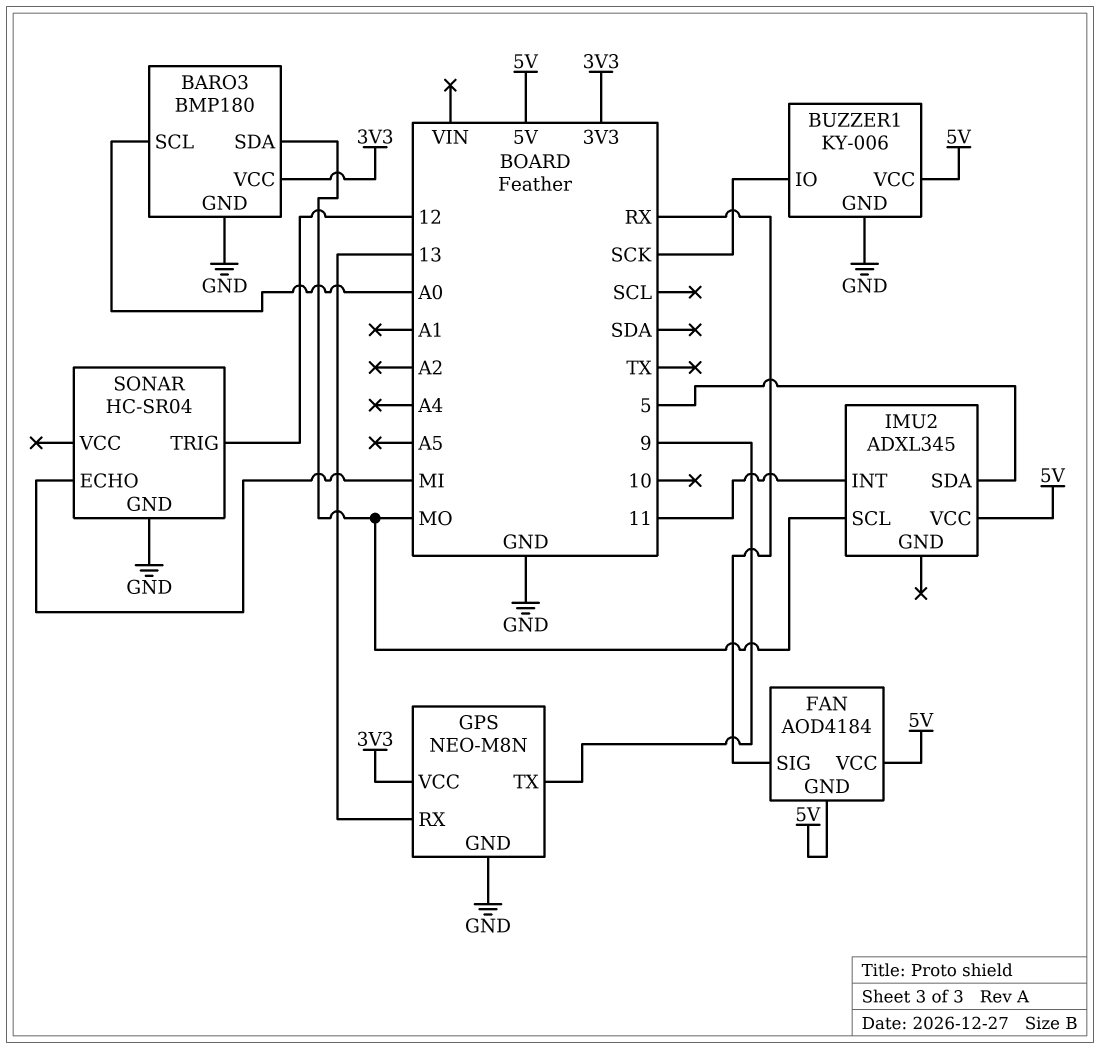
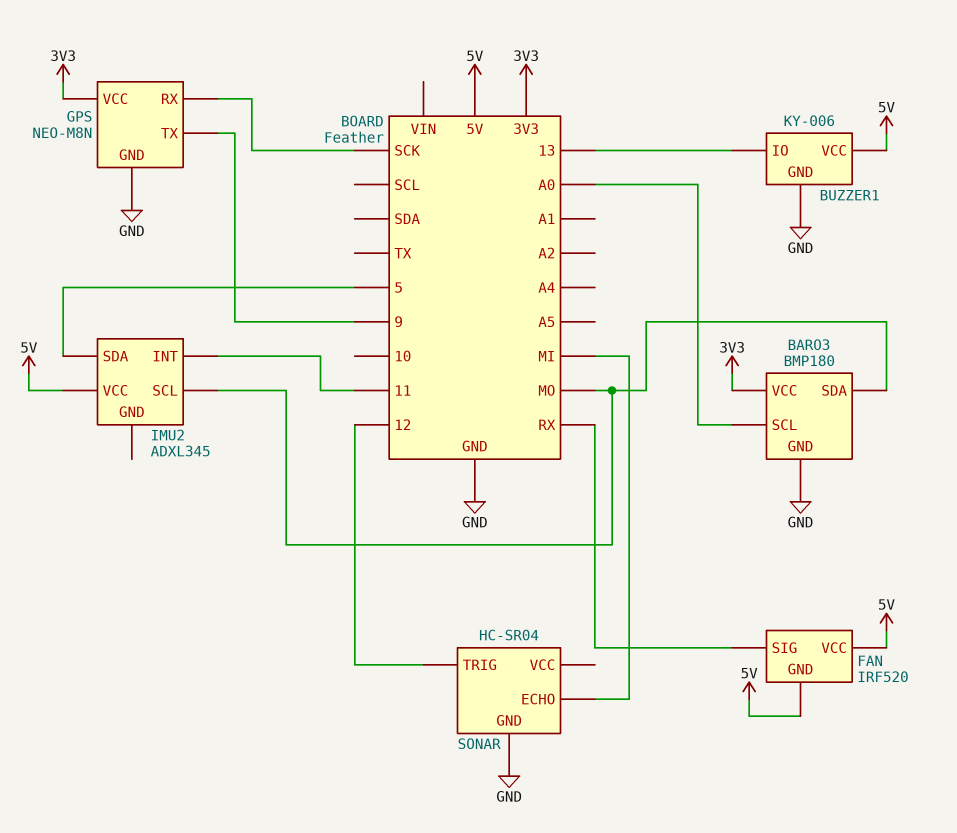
BUZZER1 pin IO: SCK -> 13
FAN: AOD4184 -> IRF520
GPS pin RX: 13 -> SCK

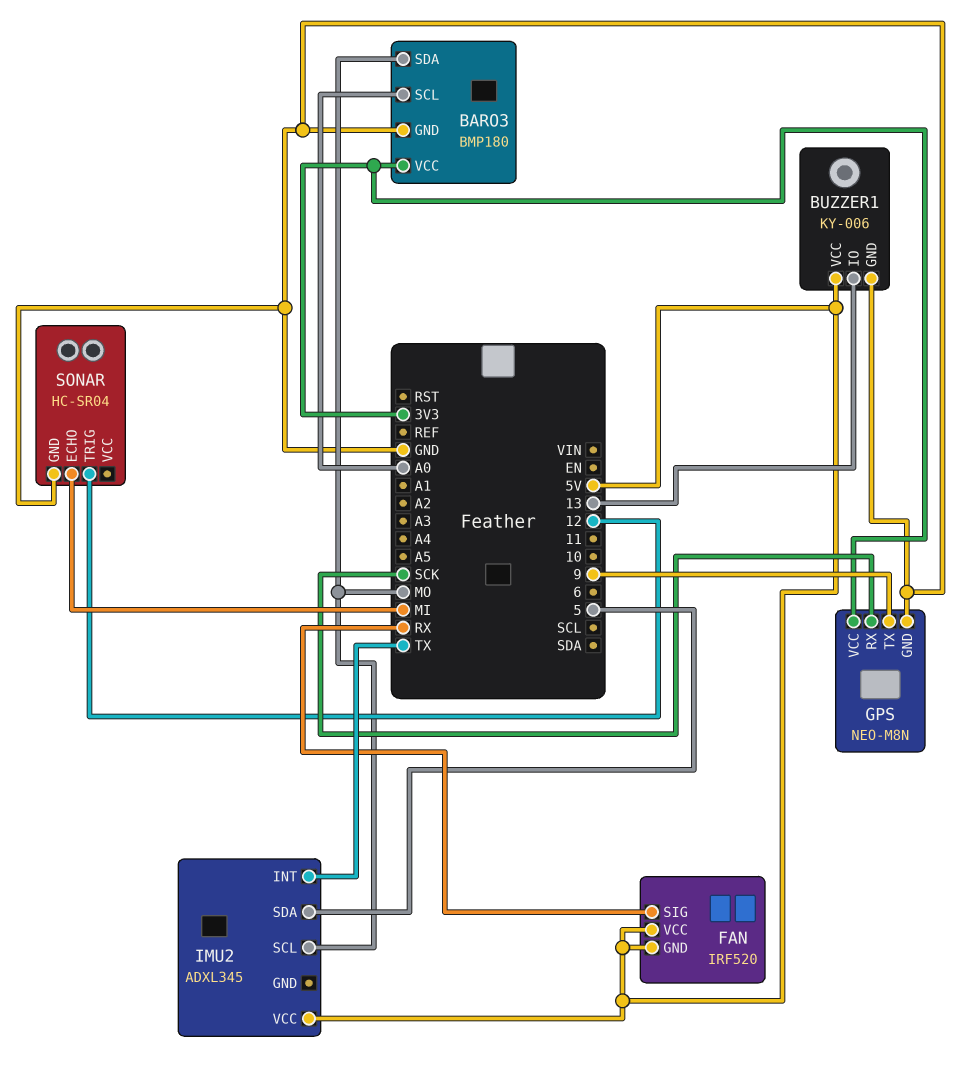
IMU2 pin INT: 11 -> TX

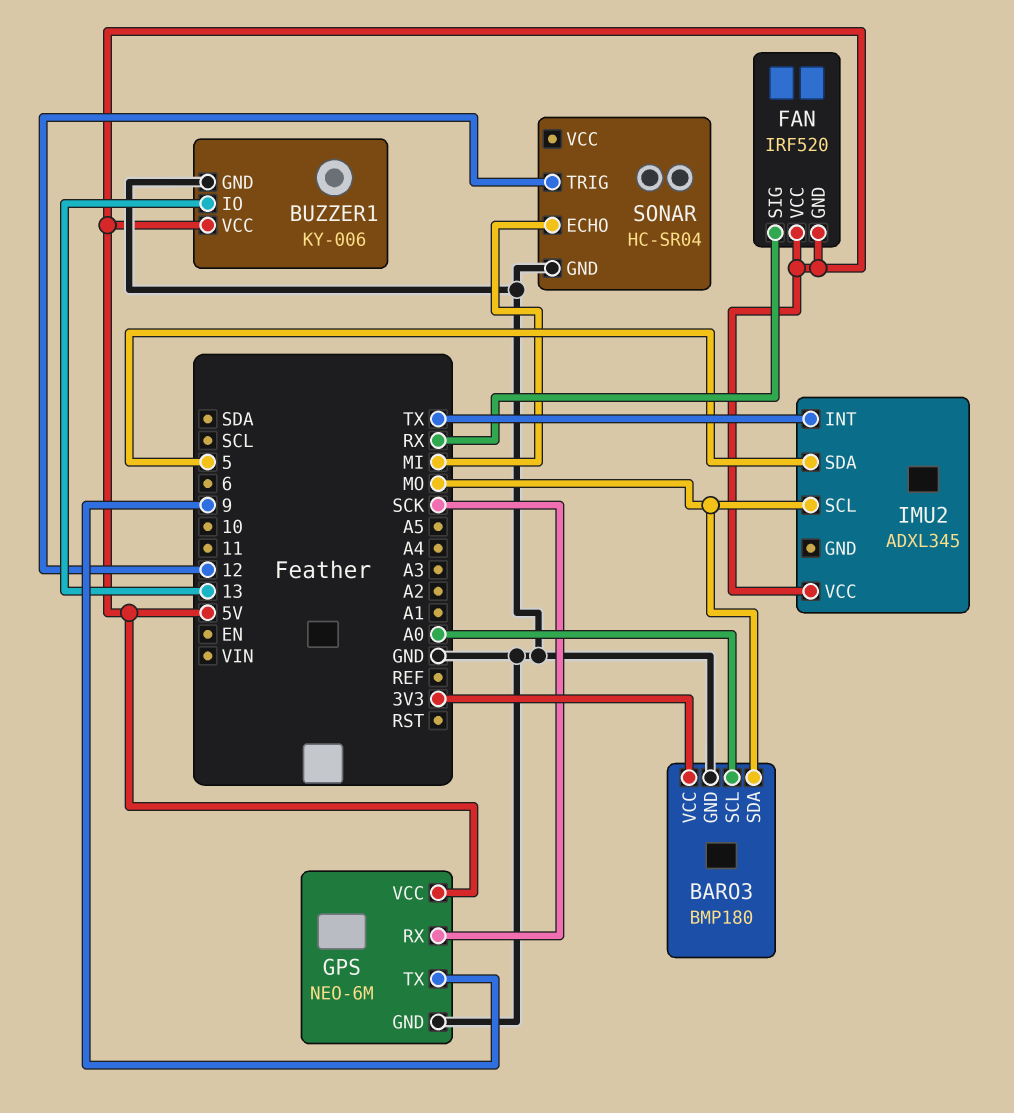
GPS: NEO-M8N -> NEO-6M
GPS pin VCC: 3V3 -> 5V

